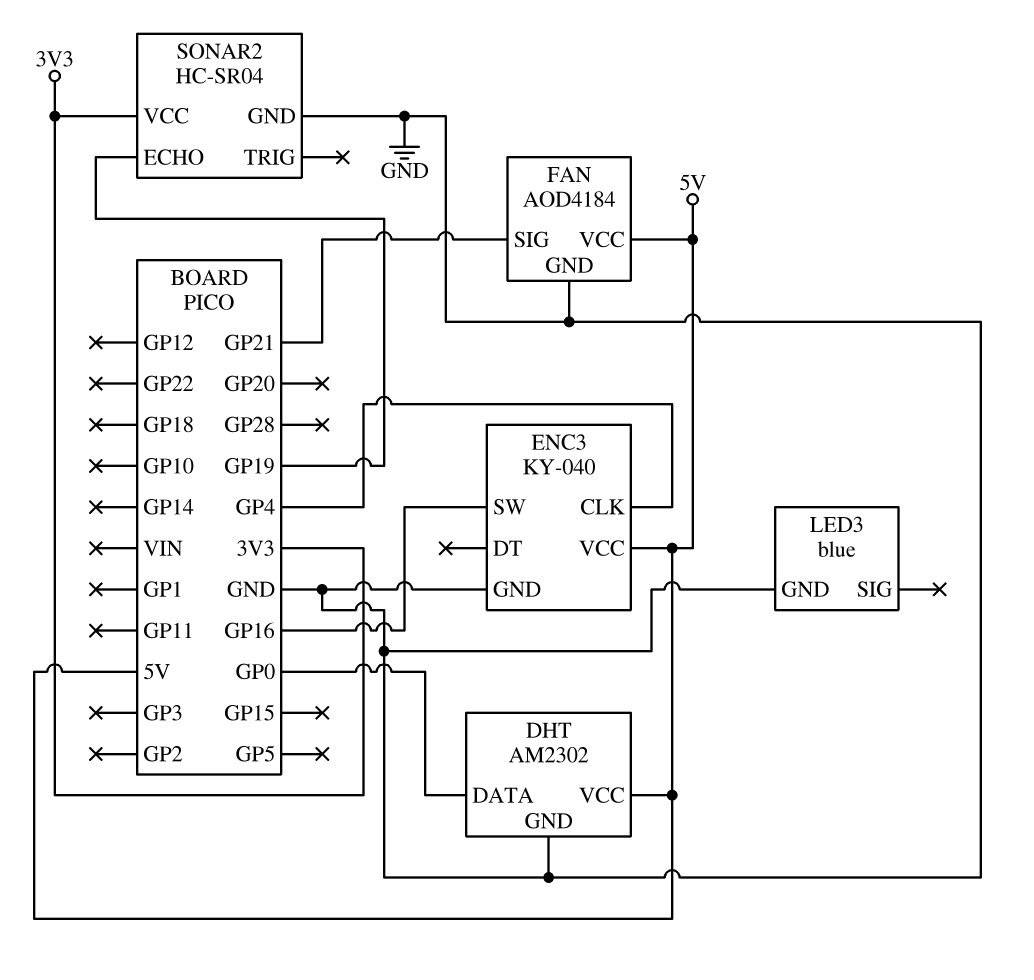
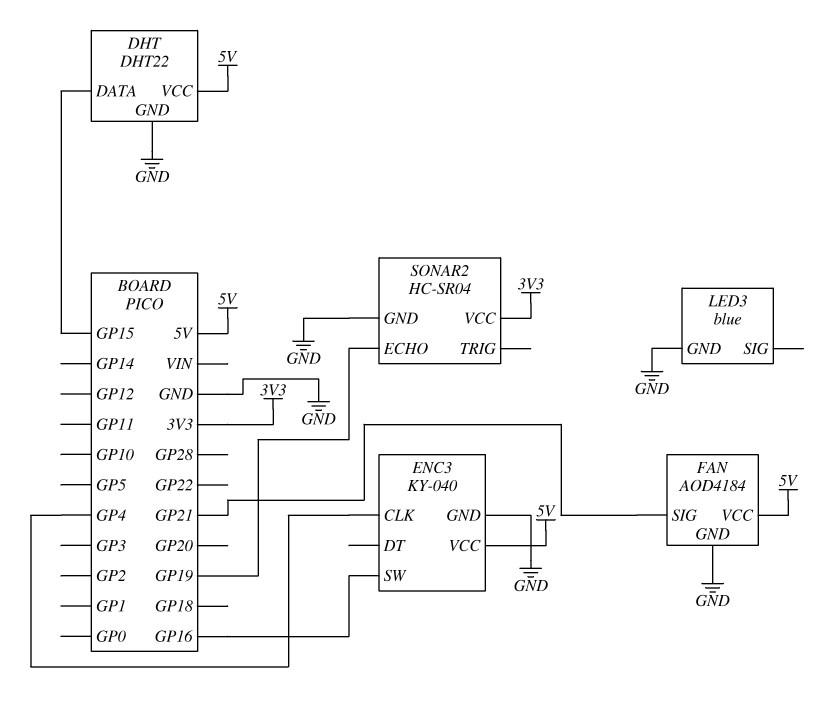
DHT: AM2302 -> DHT22
DHT pin DATA: GP0 -> GP15

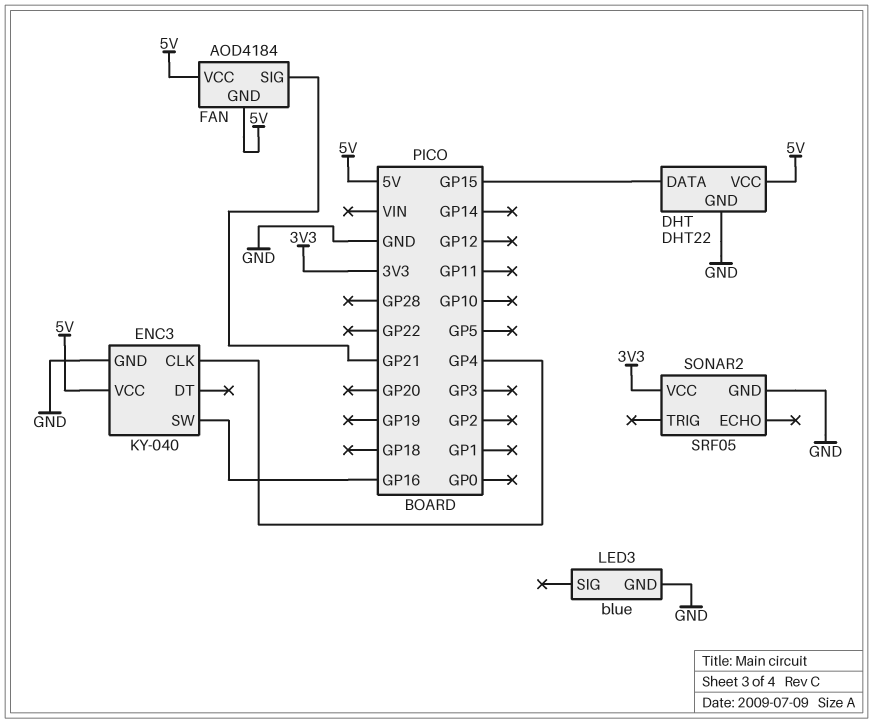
FAN pin GND: GND -> 5V
SONAR2: HC-SR04 -> SRF05
SONAR2 pin ECHO: GP19 -> none

